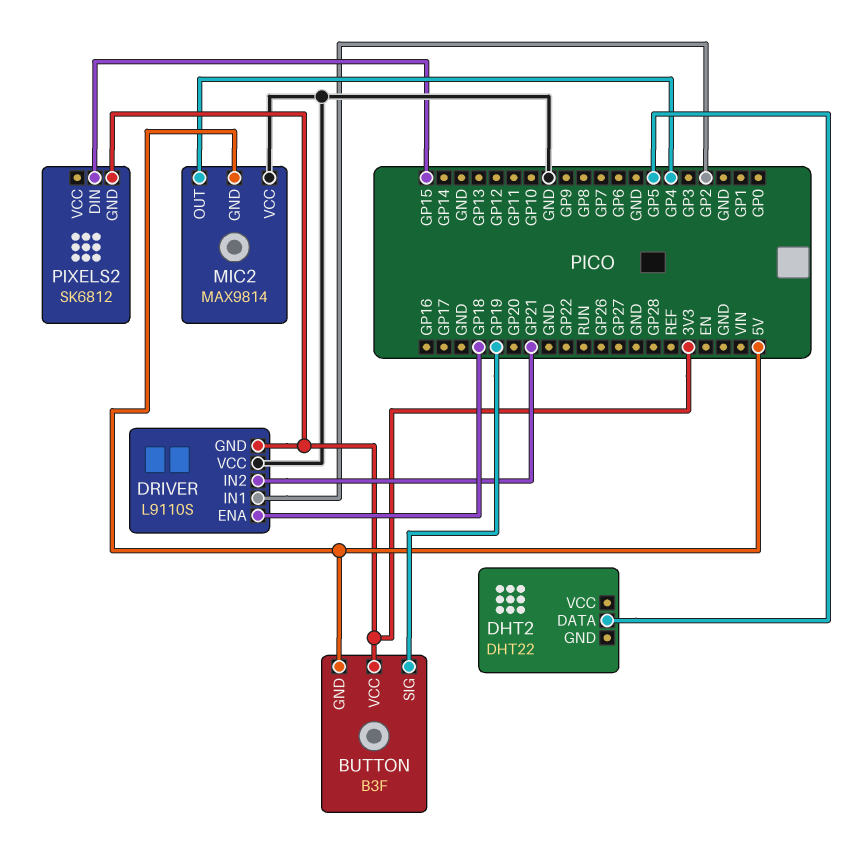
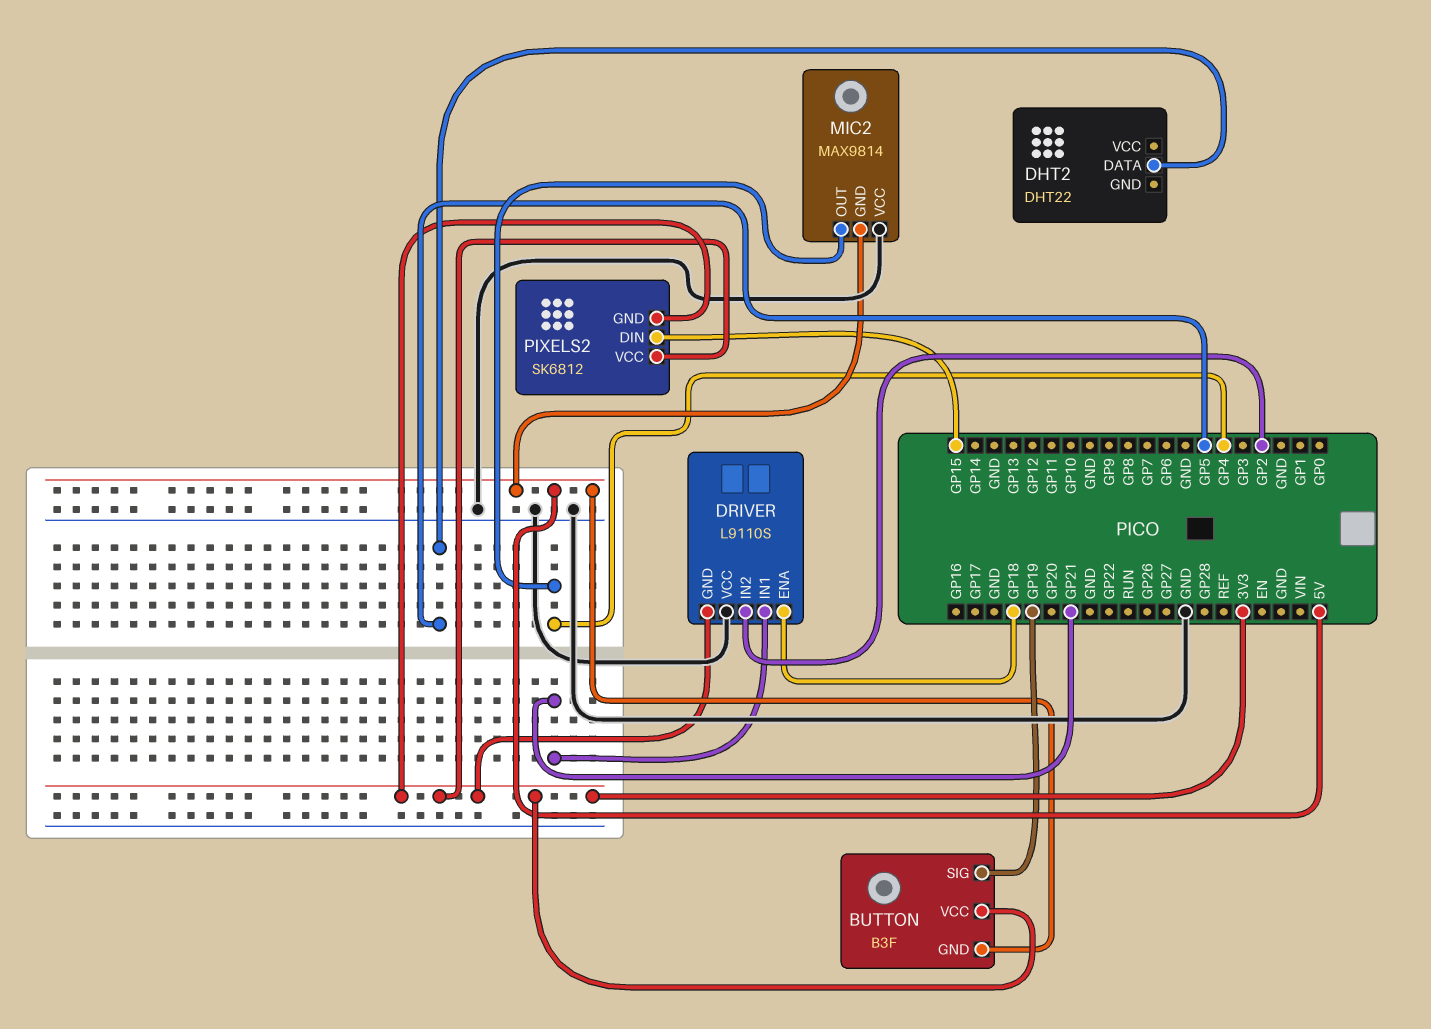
DRIVER pin IN1: GP2 -> GP21
DRIVER pin IN2: GP21 -> GP2
PIXELS2 pin VCC: none -> 3V3

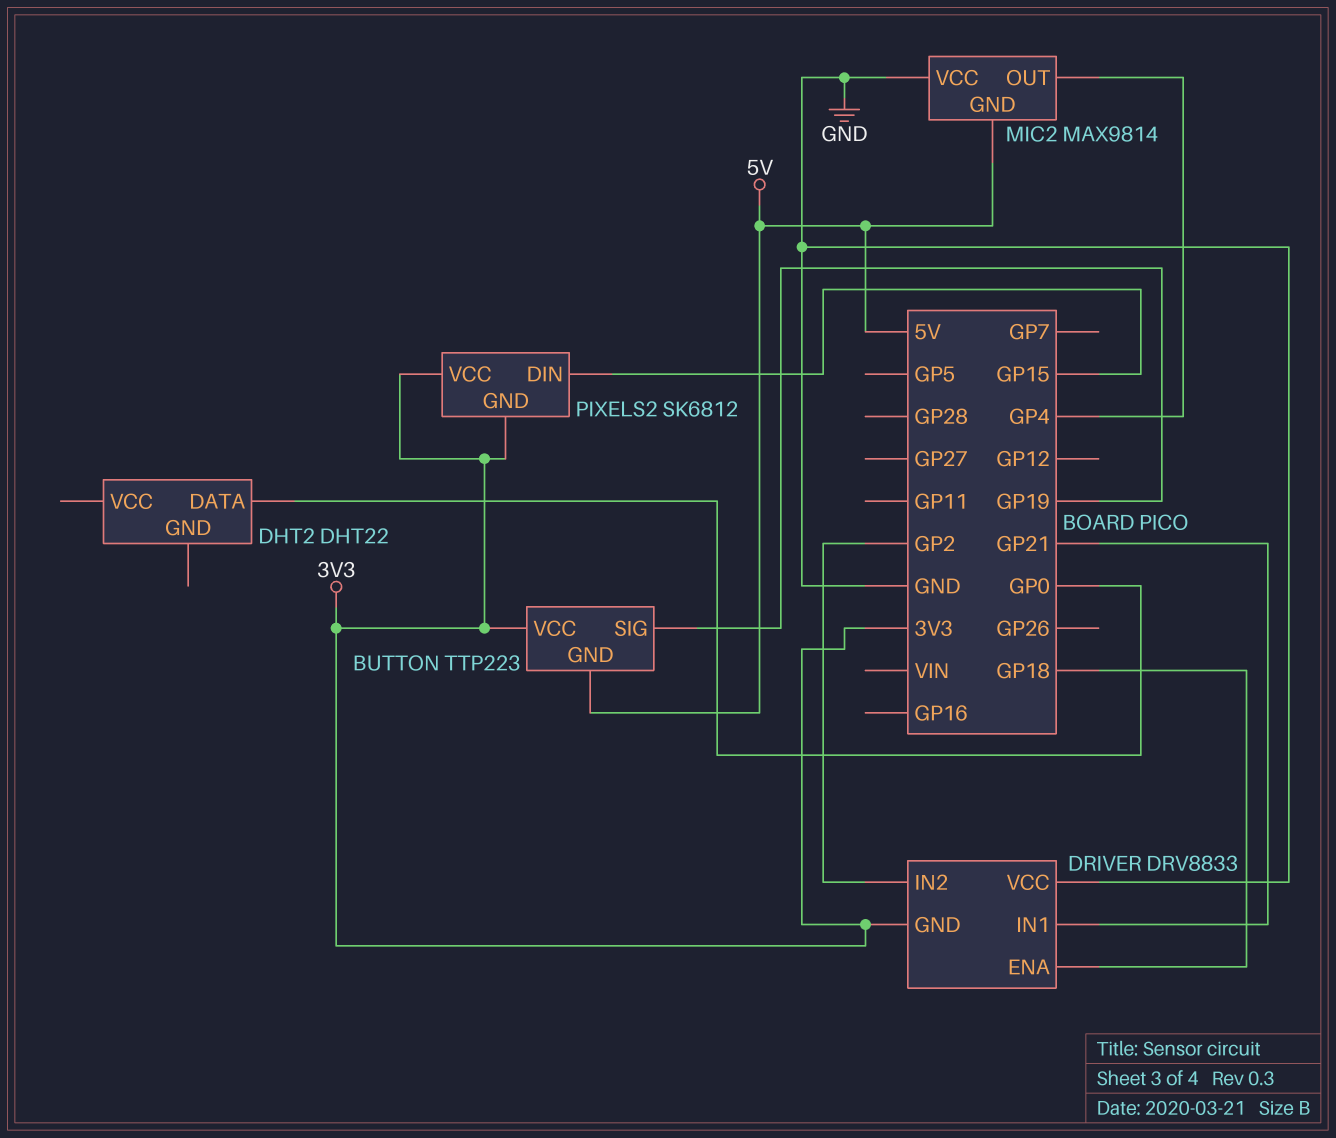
BUTTON: B3F -> TTP223
DHT2 pin DATA: GP5 -> GP0
DRIVER: L9110S -> DRV8833

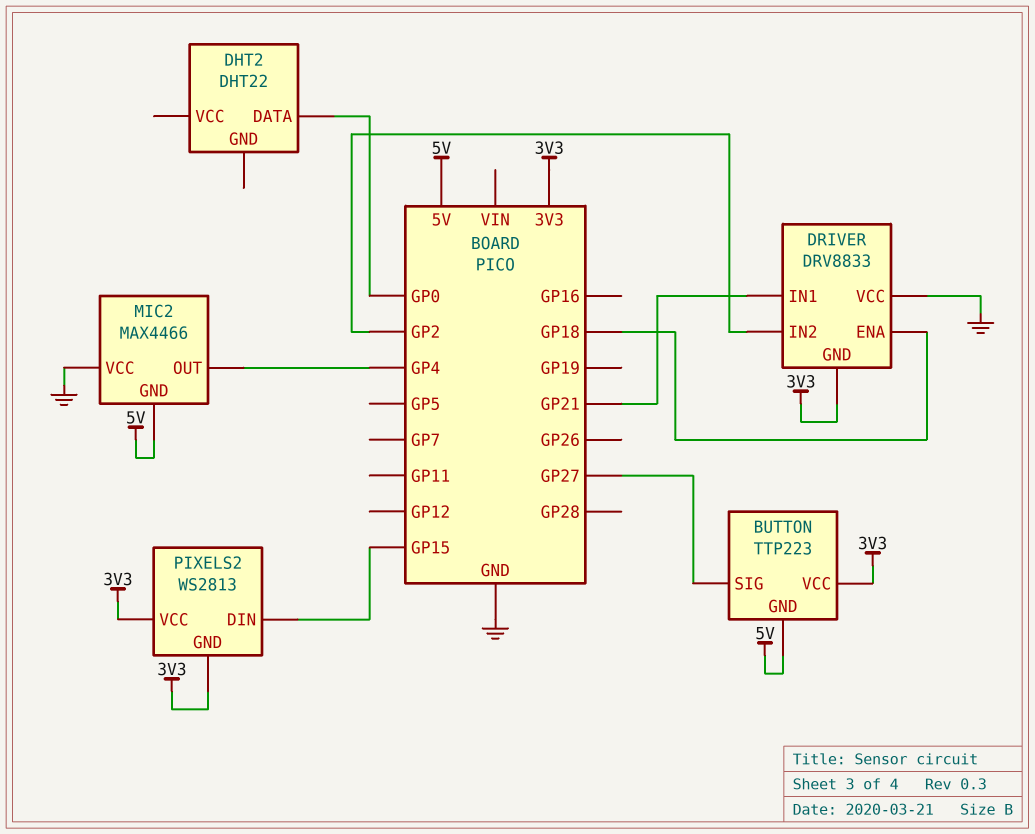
BUTTON pin SIG: GP19 -> GP27
MIC2: MAX9814 -> MAX4466
PIXELS2: SK6812 -> WS2813

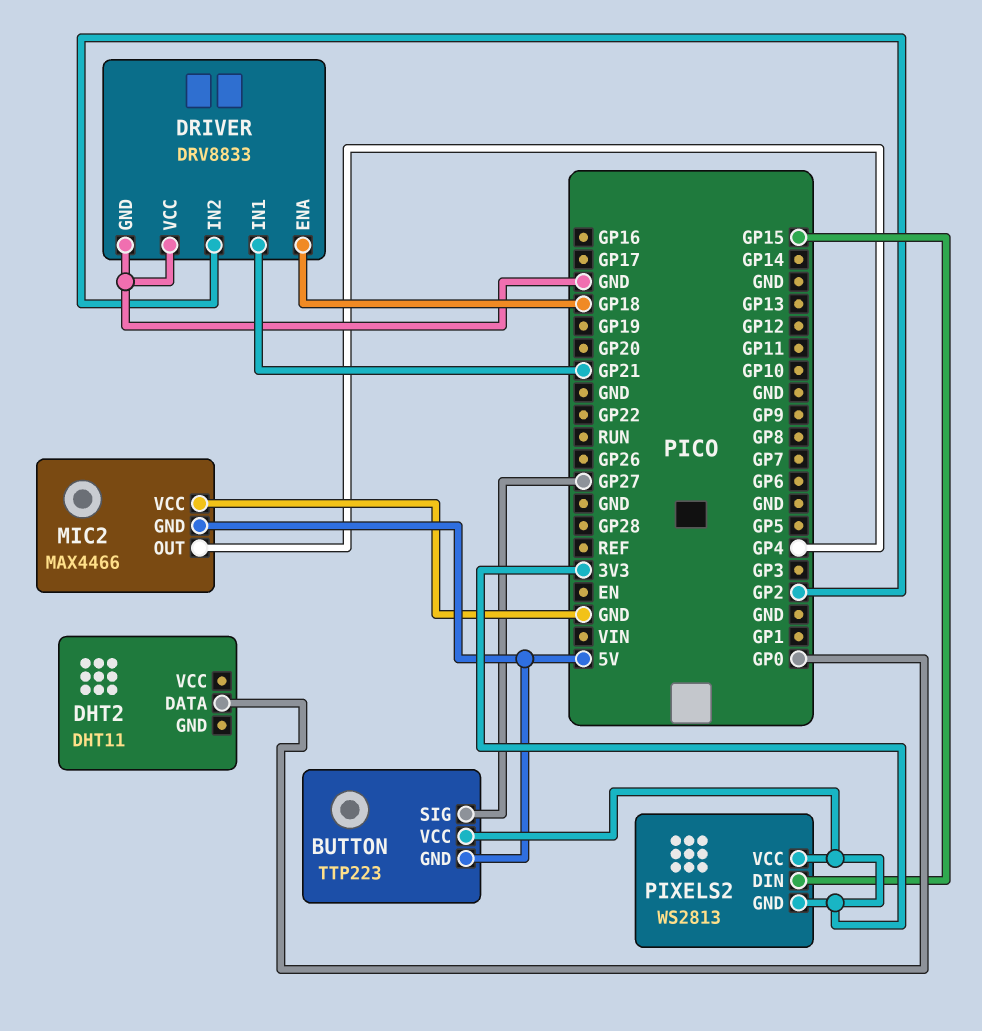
DHT2: DHT22 -> DHT11
DRIVER pin GND: 3V3 -> GND

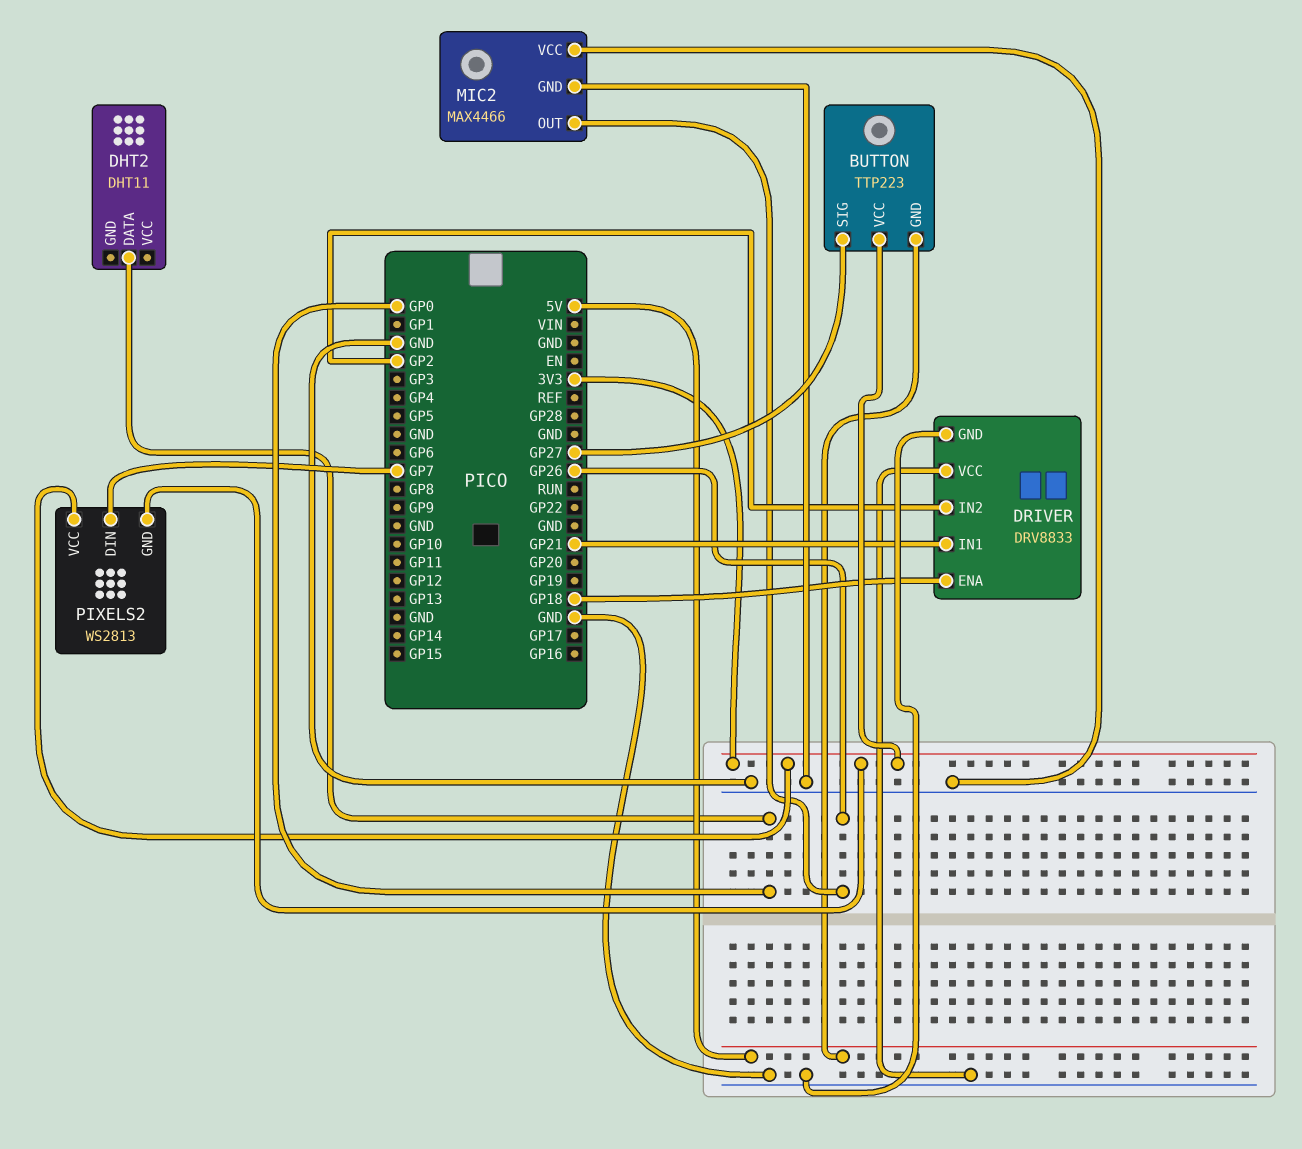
MIC2 pin GND: 5V -> GND
MIC2 pin OUT: GP4 -> GP26
PIXELS2 pin DIN: GP15 -> GP7

